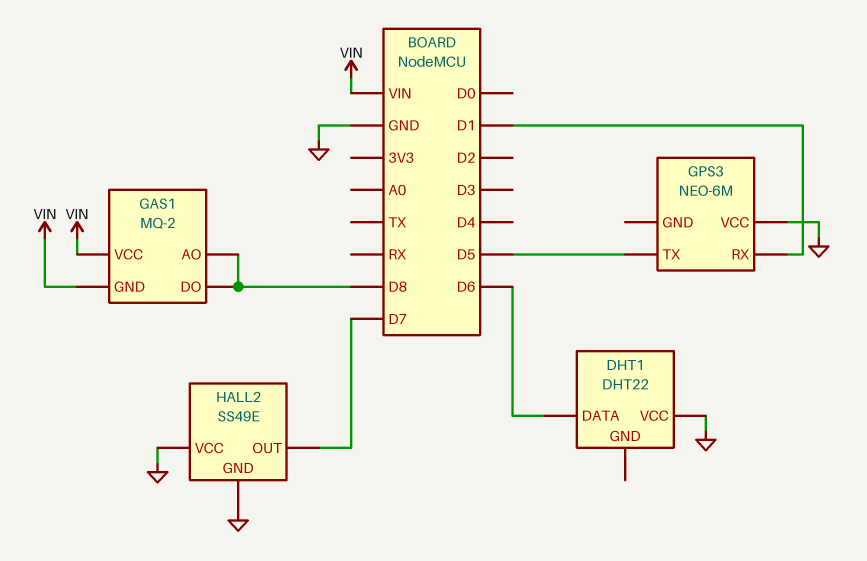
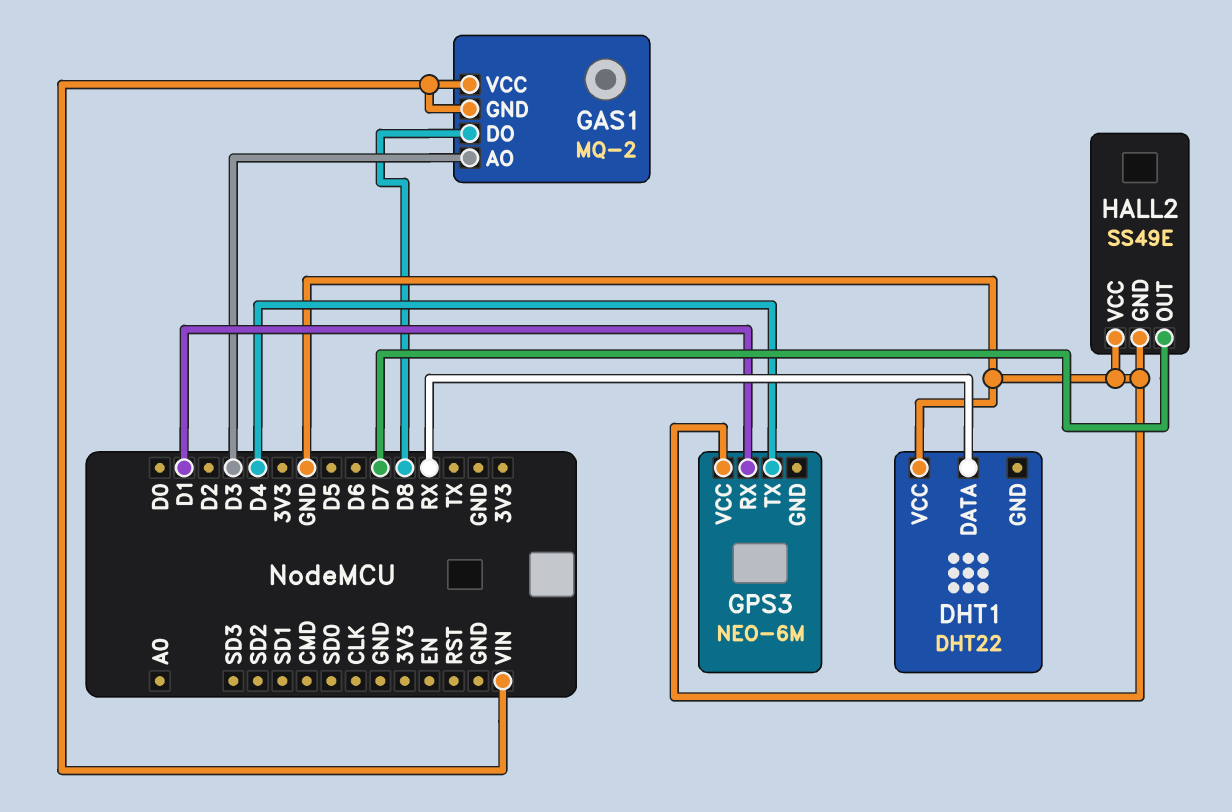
DHT1 pin DATA: D6 -> RX
GAS1 pin AO: D8 -> D3
GPS3 pin TX: D5 -> D4

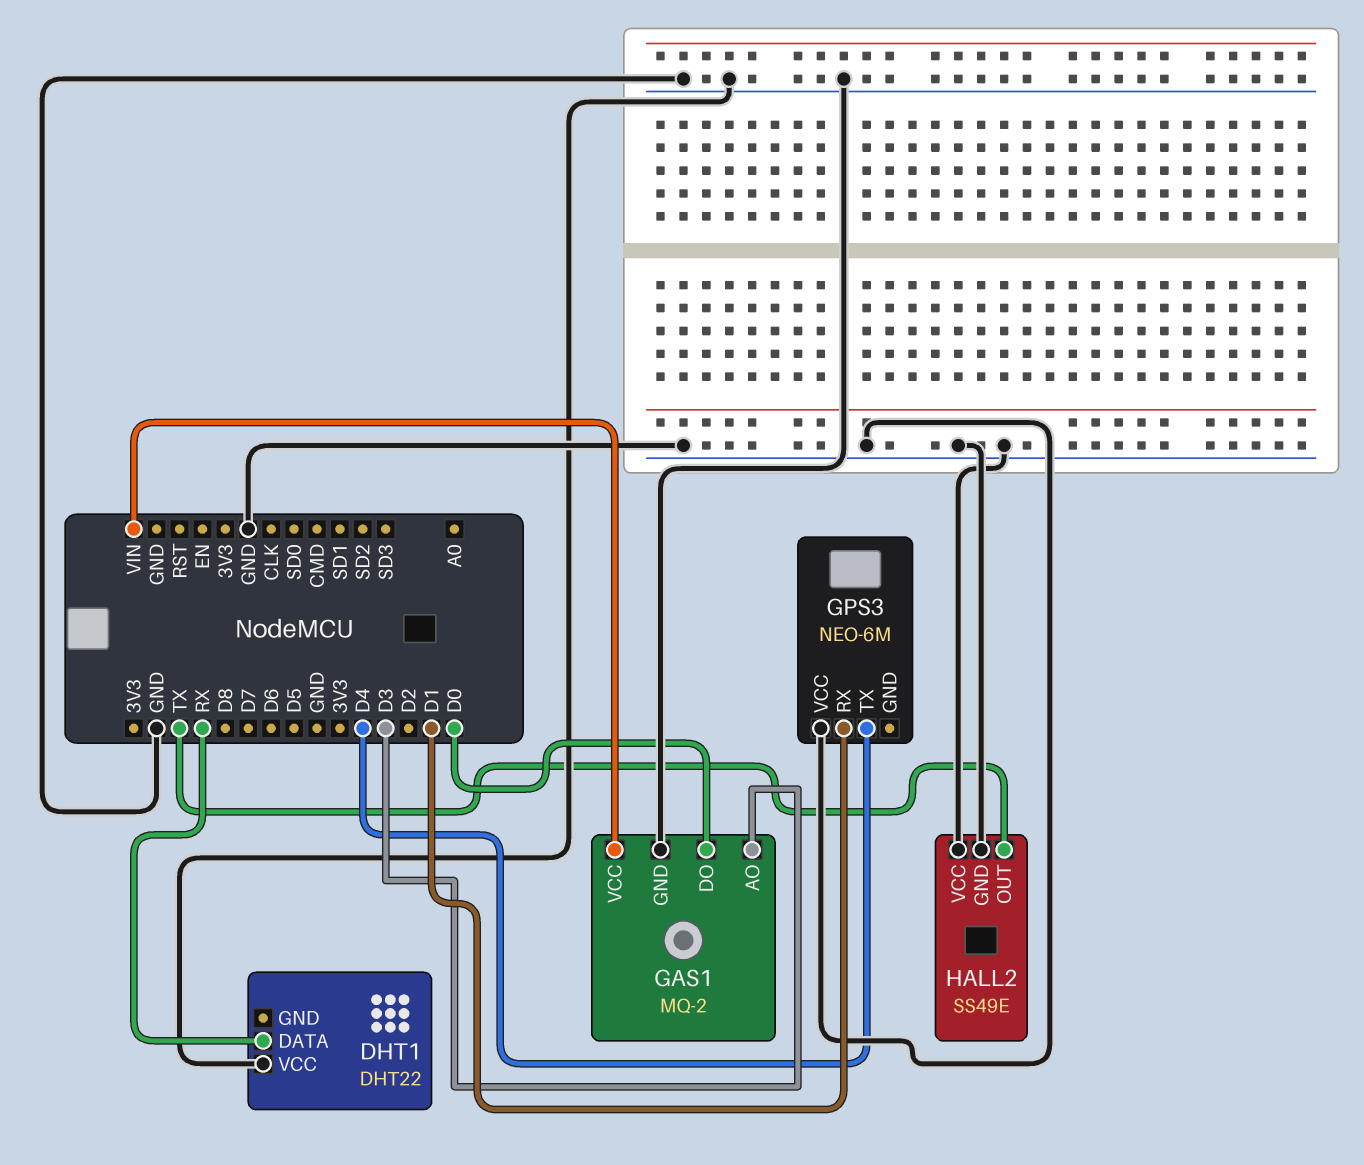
GAS1 pin DO: D8 -> D0
GAS1 pin GND: VIN -> GND
HALL2 pin OUT: D7 -> TX

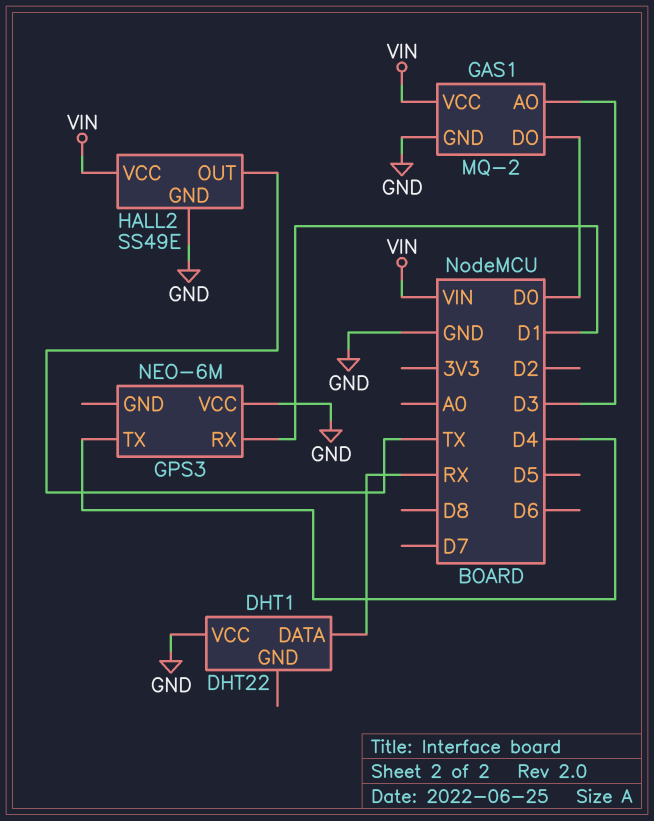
HALL2 pin VCC: GND -> VIN

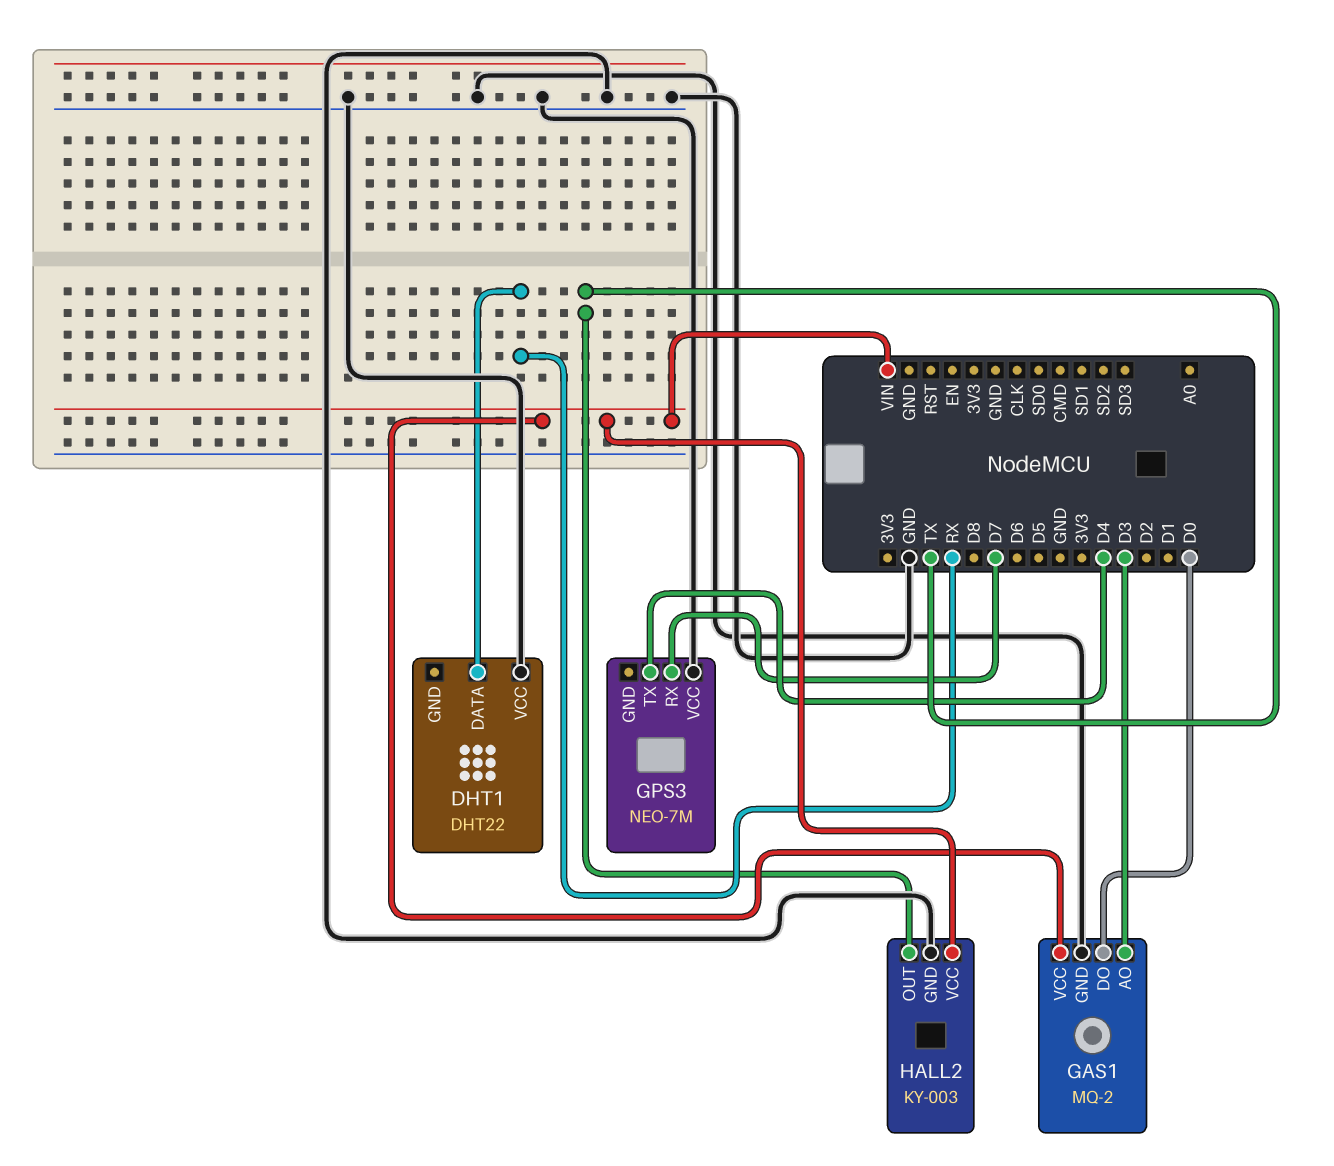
GPS3: NEO-6M -> NEO-7M
GPS3 pin RX: D1 -> D7
HALL2: SS49E -> KY-003

